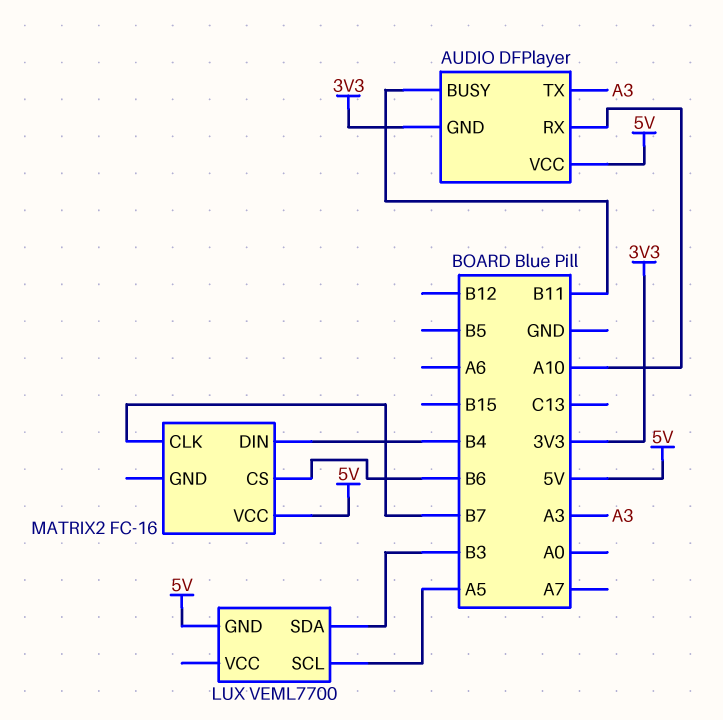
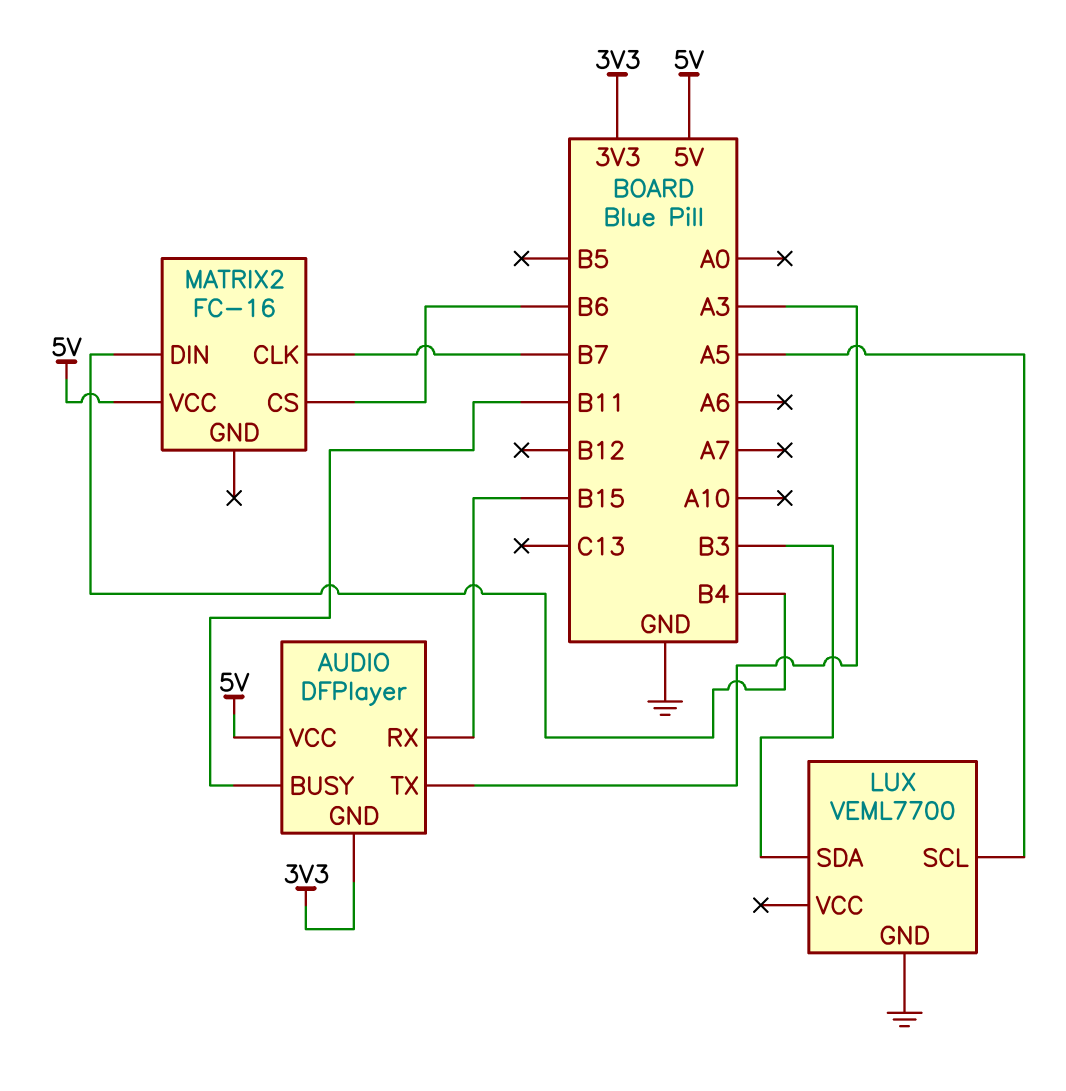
AUDIO pin RX: A10 -> B15
LUX pin GND: 5V -> GND

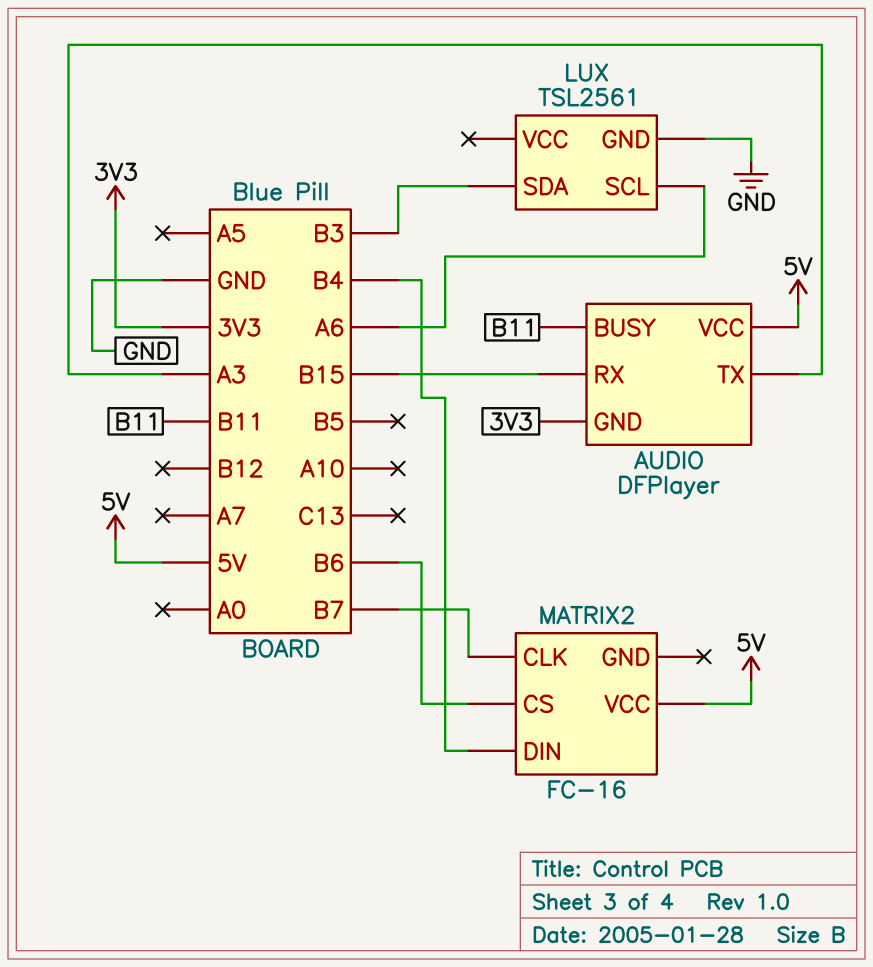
LUX: VEML7700 -> TSL2561
LUX pin SCL: A5 -> A6

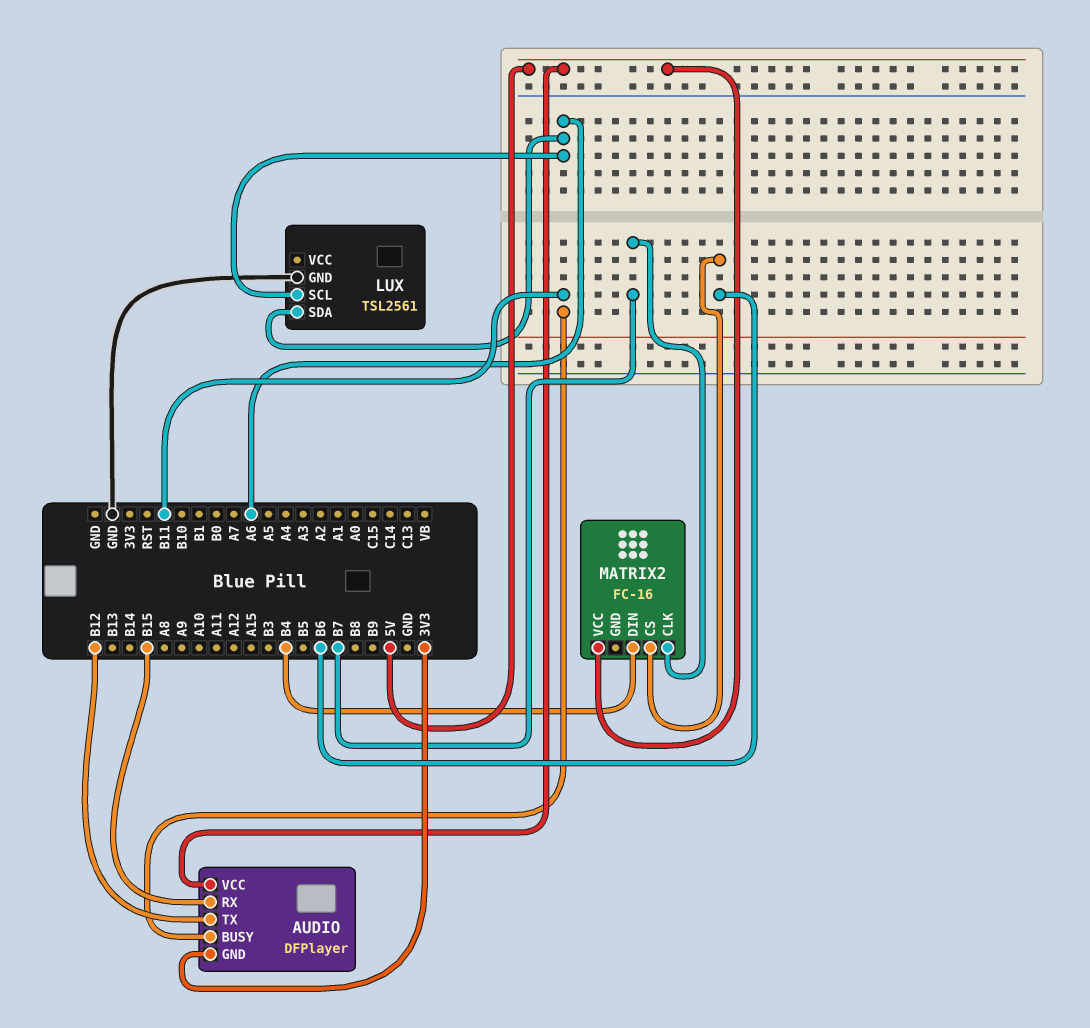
AUDIO pin TX: A3 -> B12
LUX pin SDA: B3 -> A6

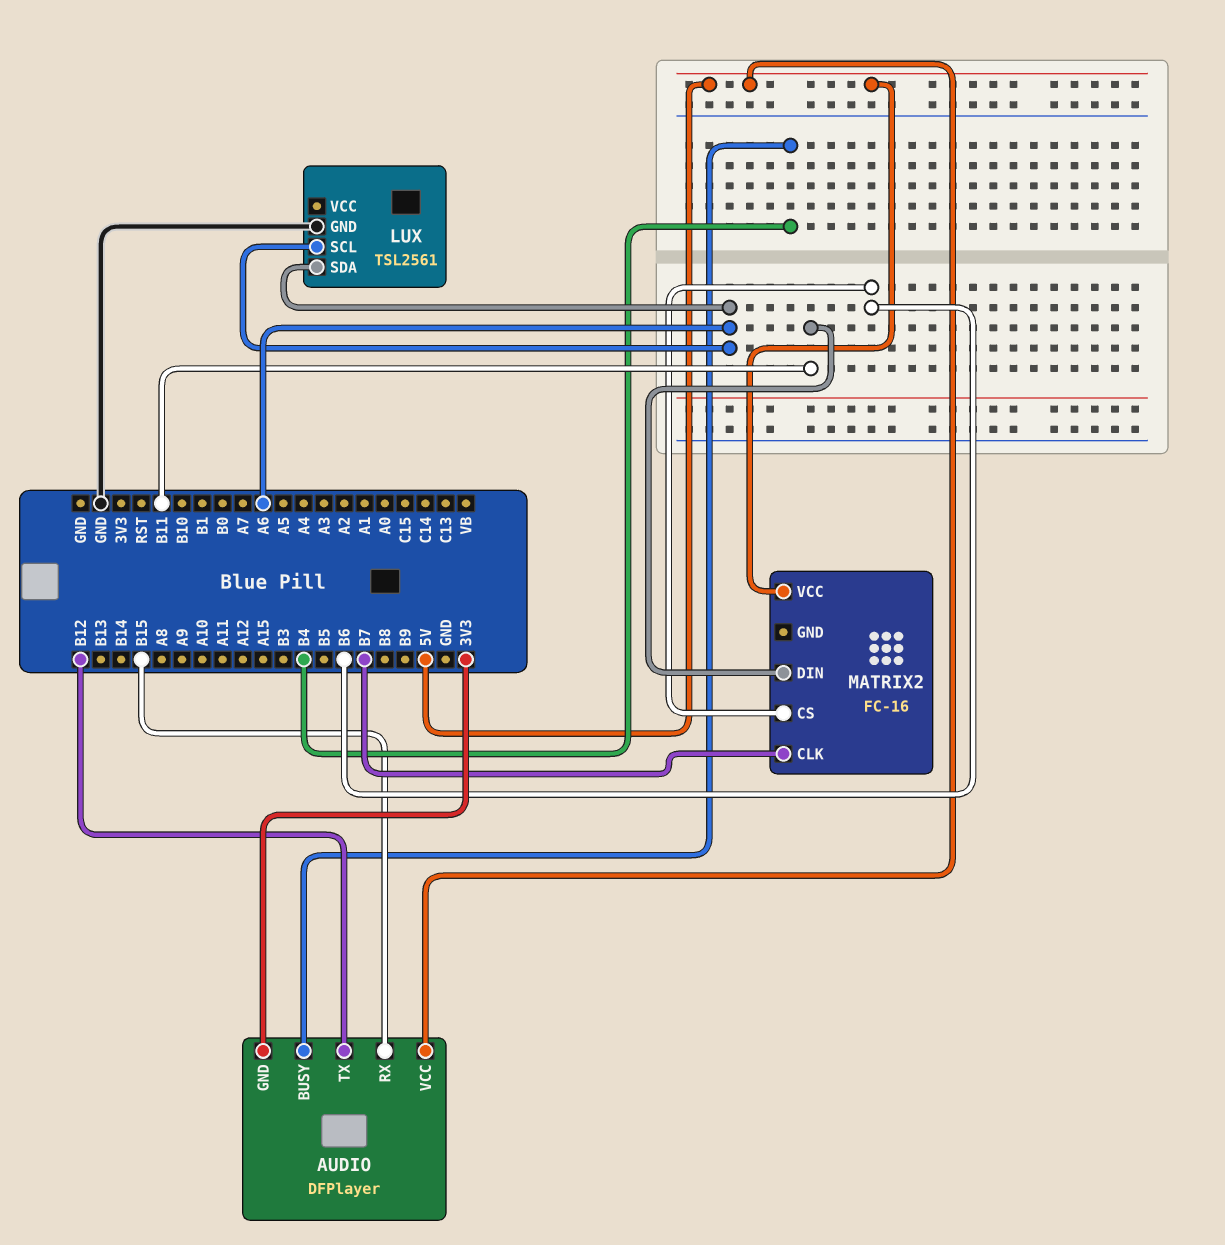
AUDIO pin BUSY: B11 -> B4
MATRIX2 pin DIN: B4 -> B11

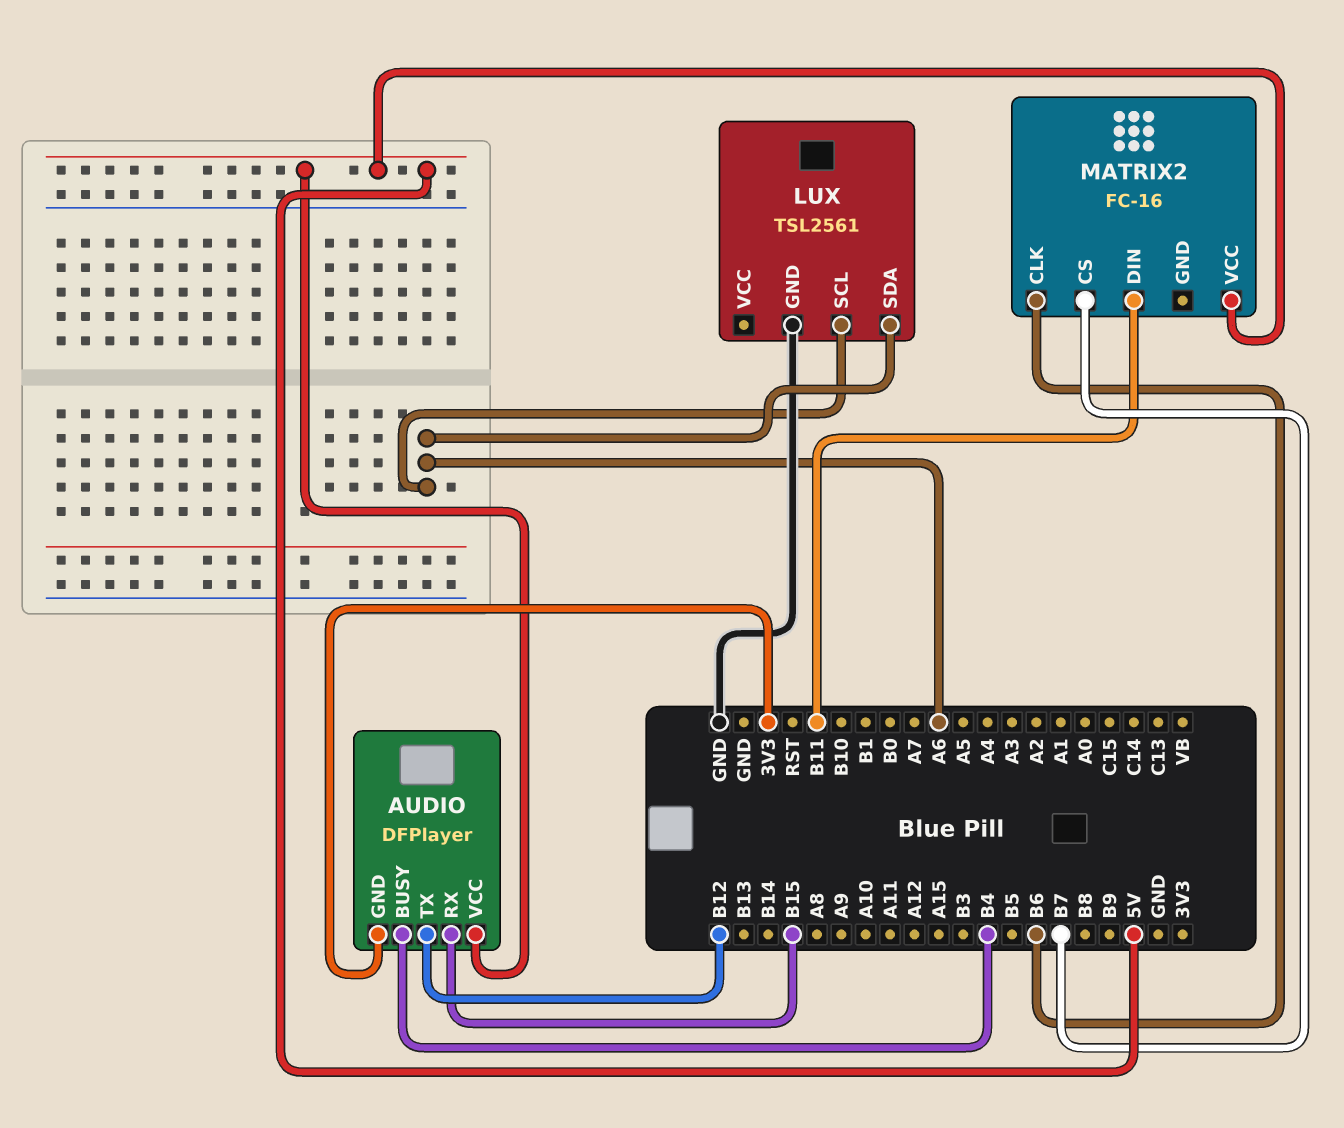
MATRIX2 pin CLK: B7 -> B6
MATRIX2 pin CS: B6 -> B7

